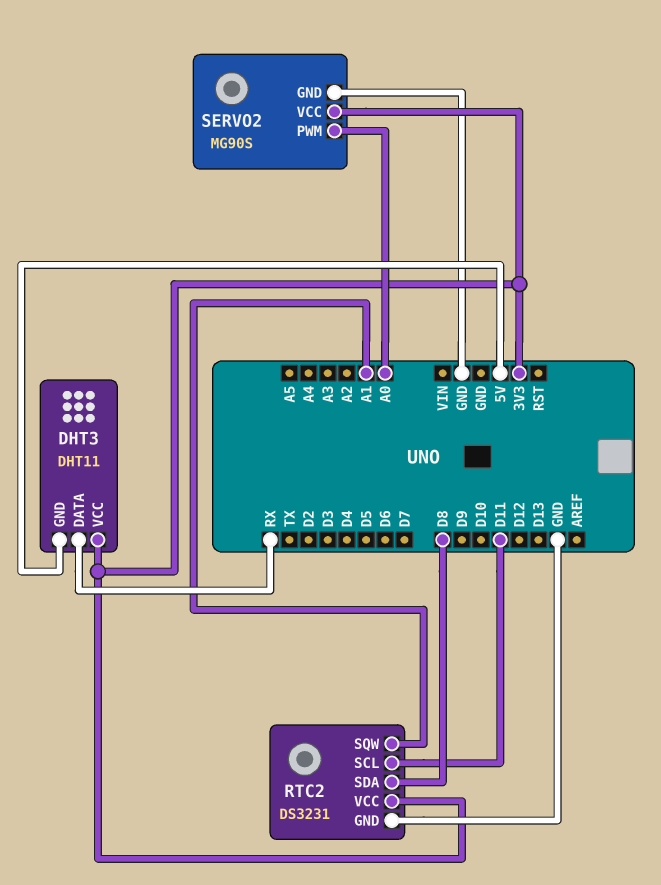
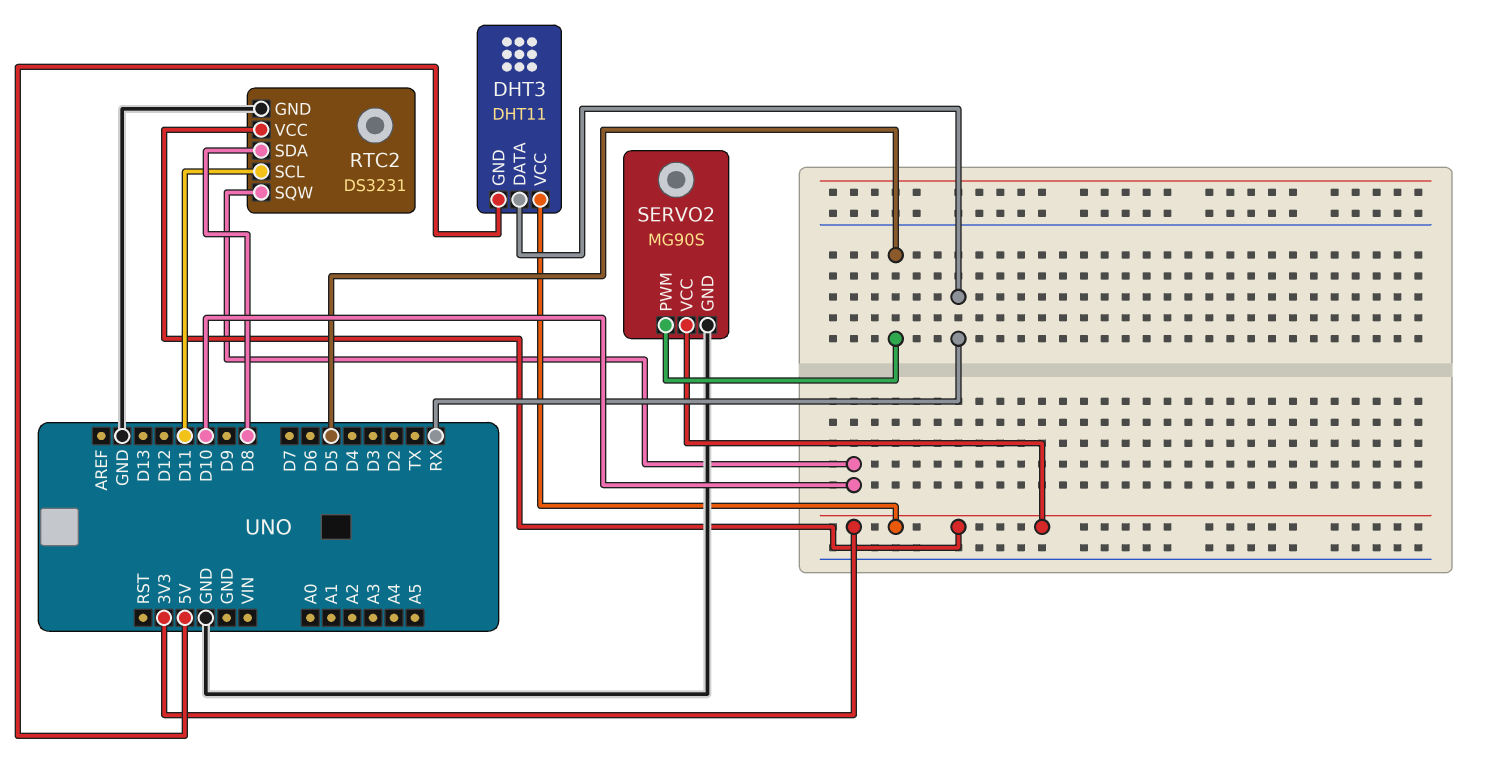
RTC2 pin SQW: A1 -> D10
SERVO2 pin PWM: A0 -> D5

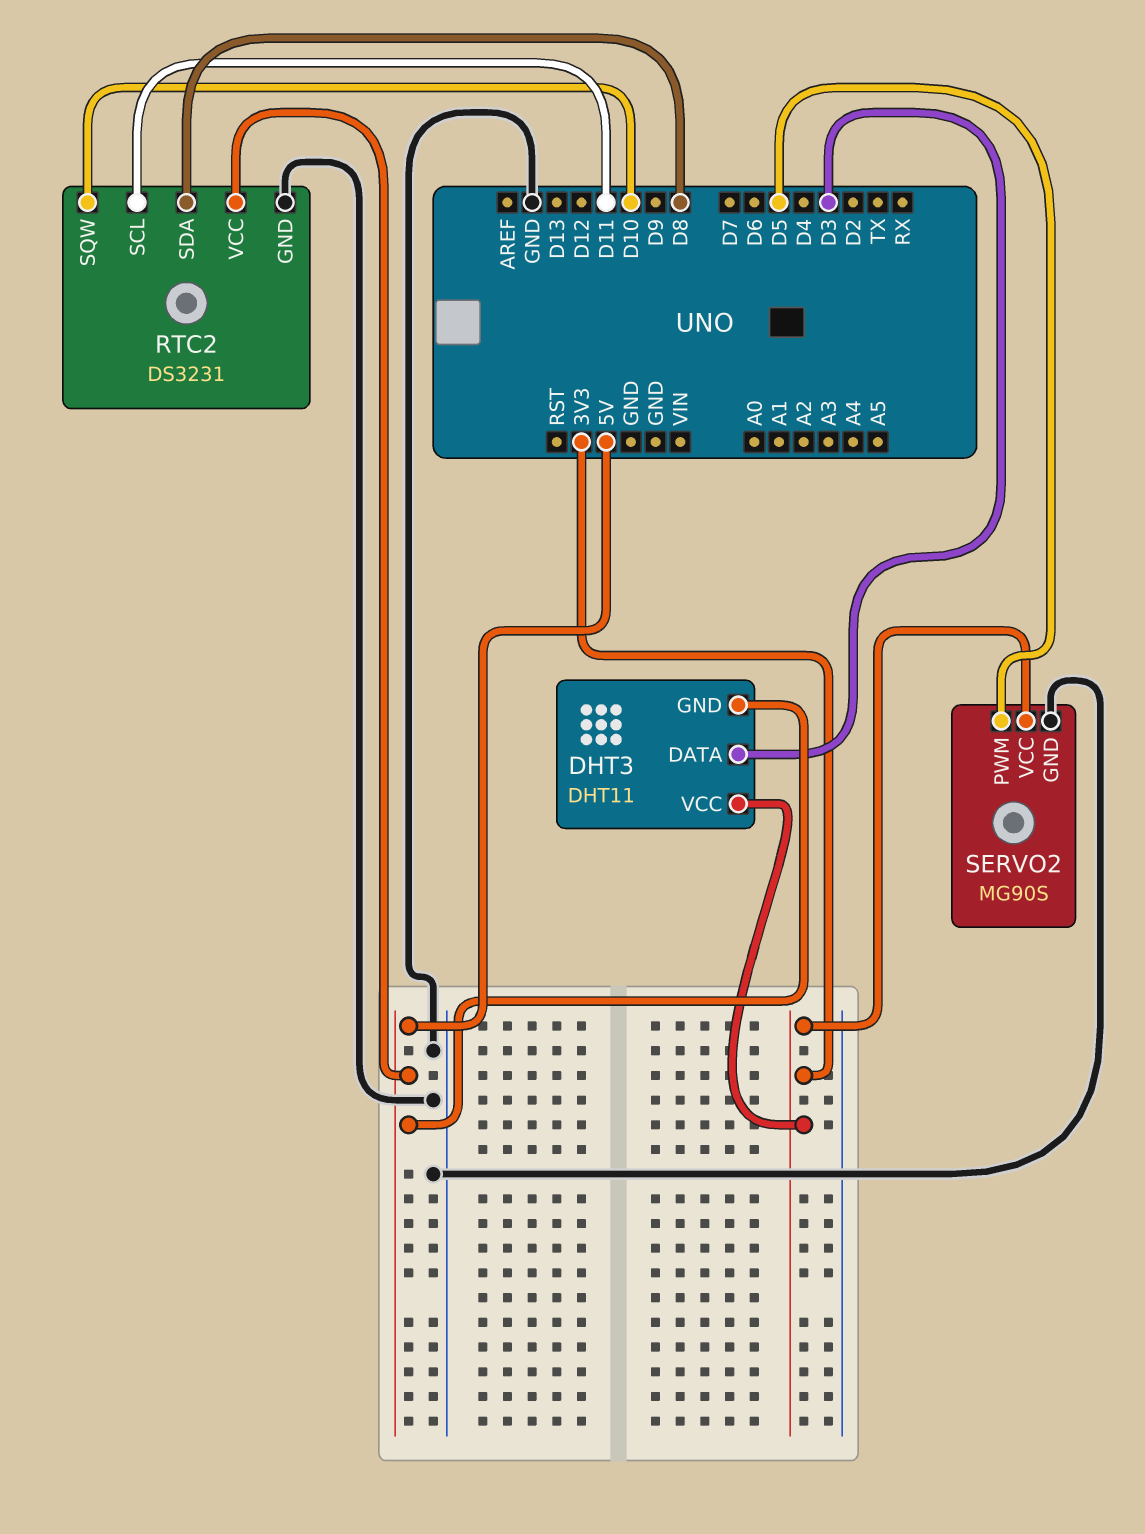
DHT3 pin DATA: RX -> D3
RTC2 pin VCC: 3V3 -> 5V

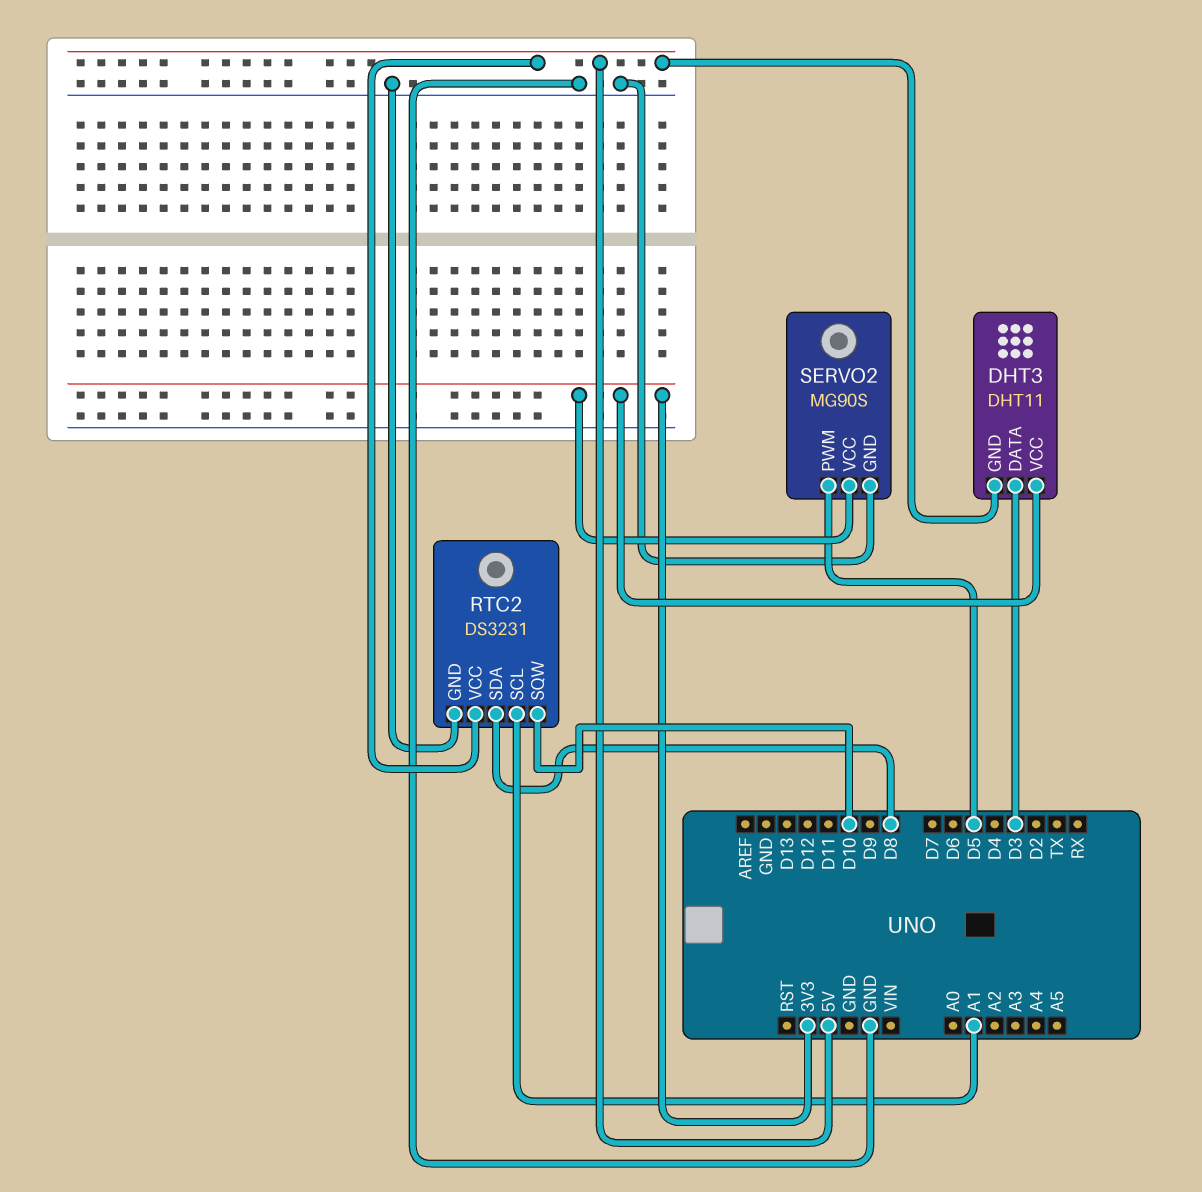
RTC2 pin SCL: D11 -> A1

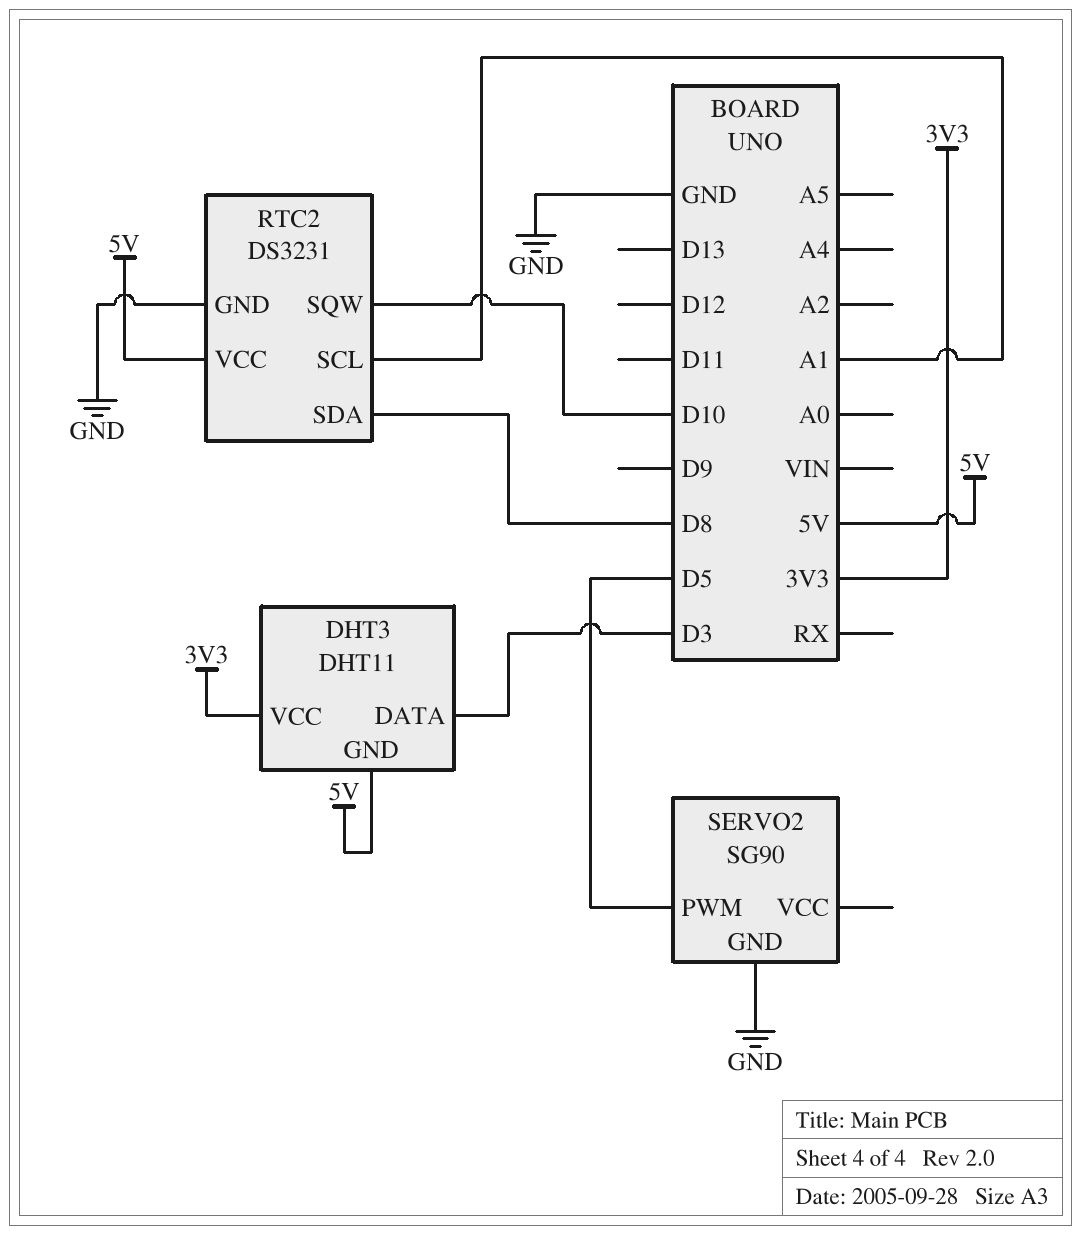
SERVO2: MG90S -> SG90
SERVO2 pin VCC: 3V3 -> none

